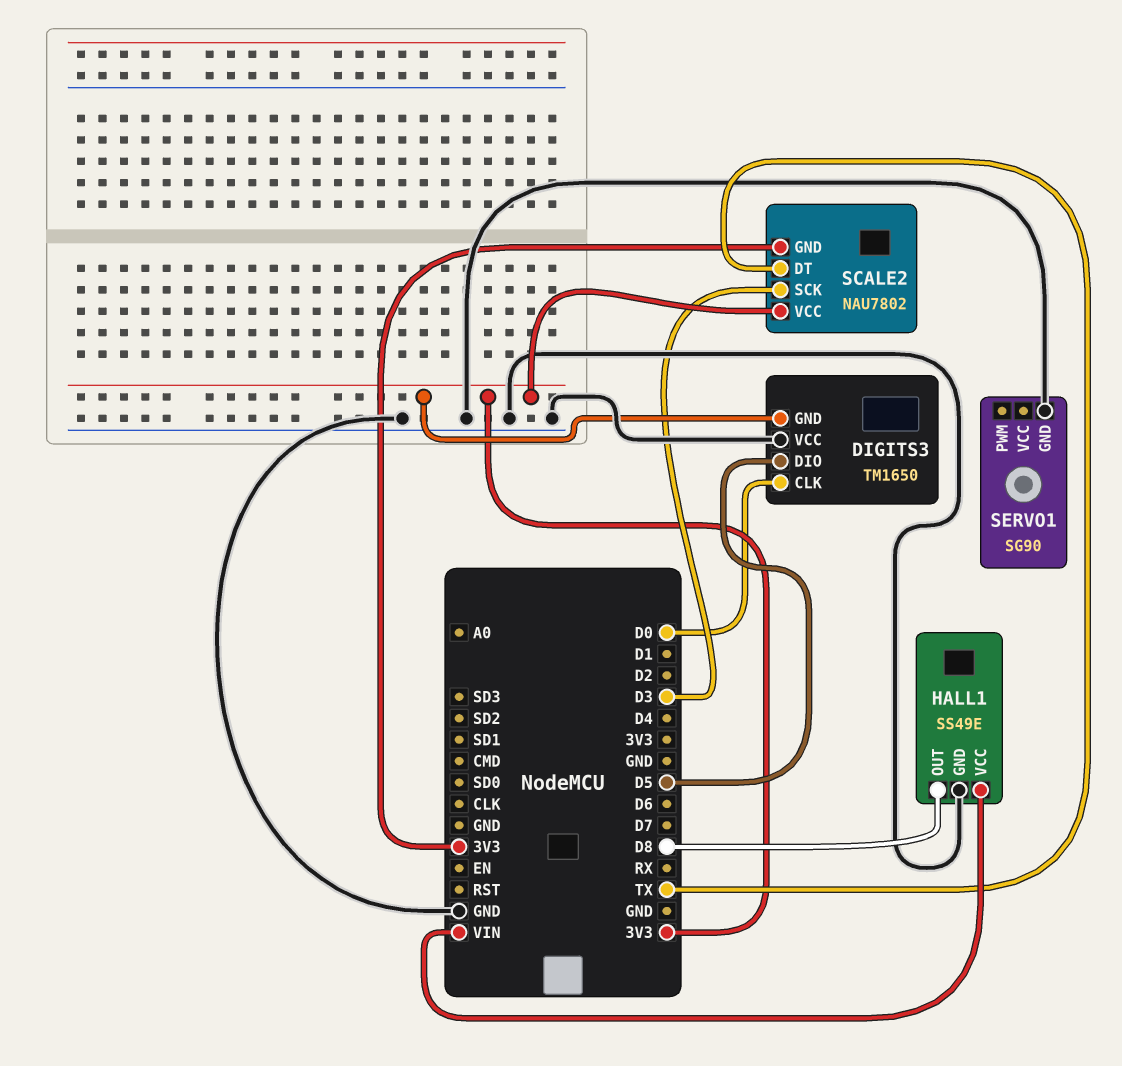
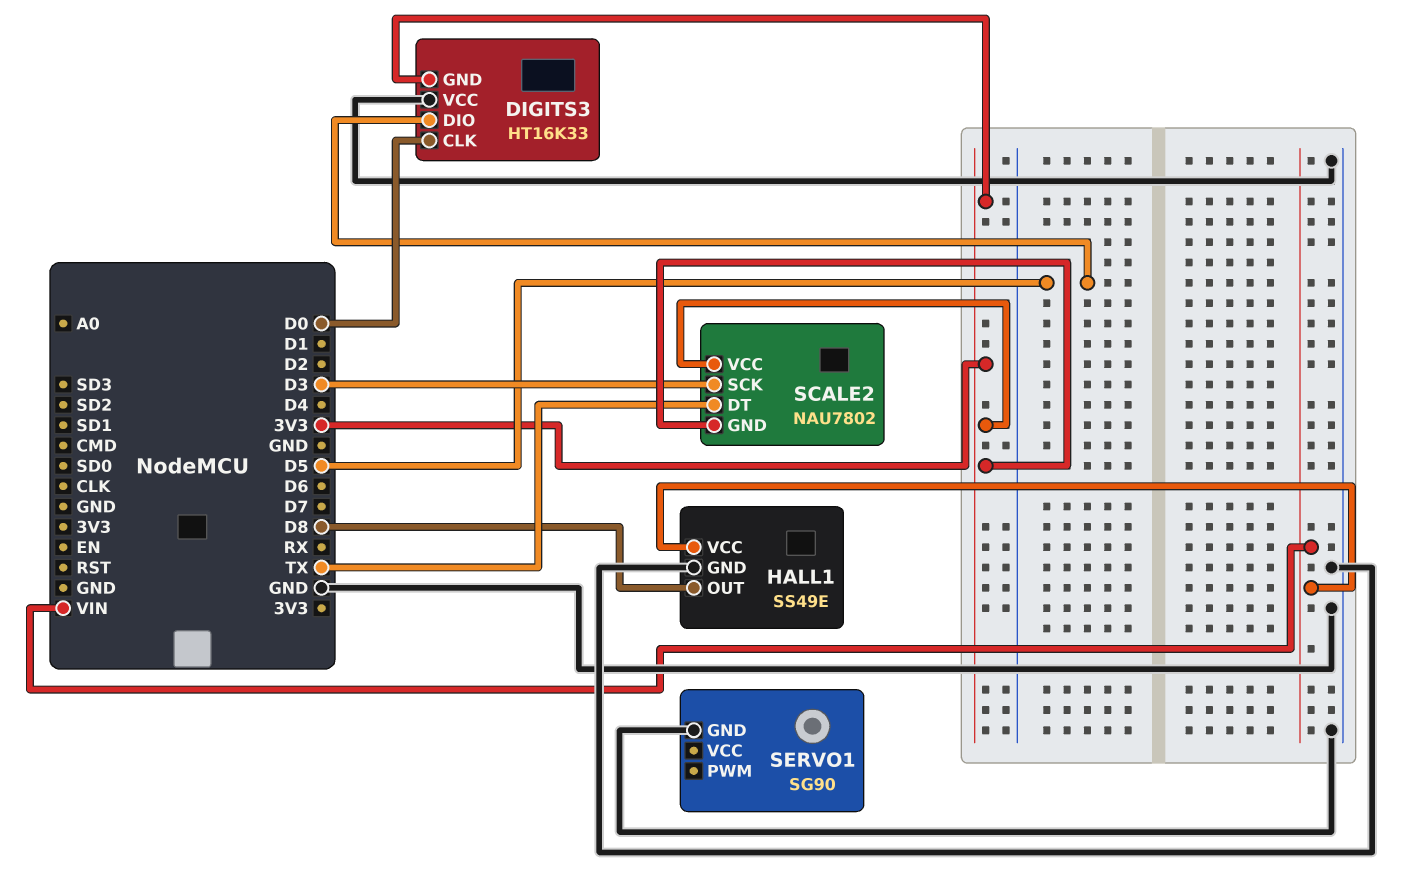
DIGITS3: TM1650 -> HT16K33

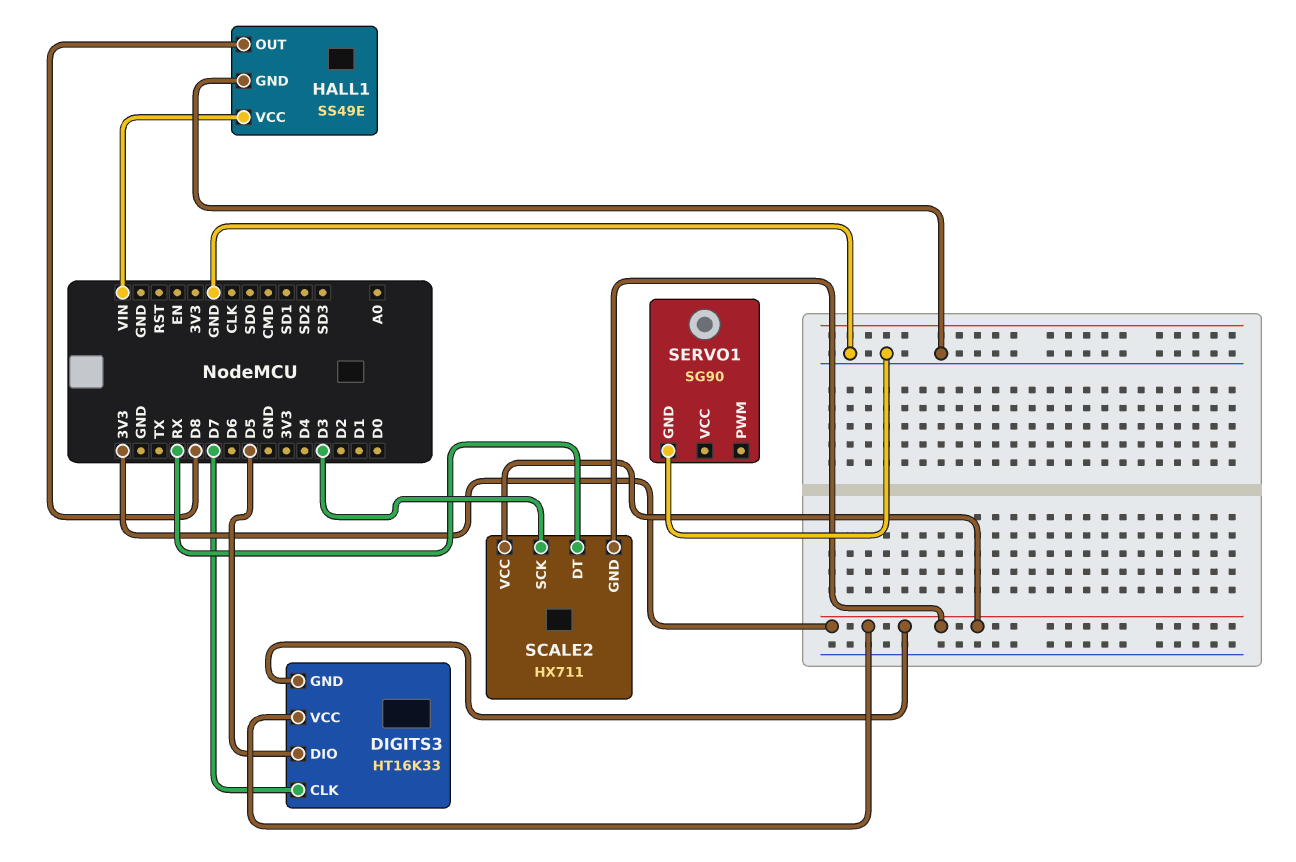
DIGITS3 pin CLK: D0 -> D7
DIGITS3 pin VCC: GND -> 3V3
SCALE2: NAU7802 -> HX711
SCALE2 pin DT: TX -> RX

